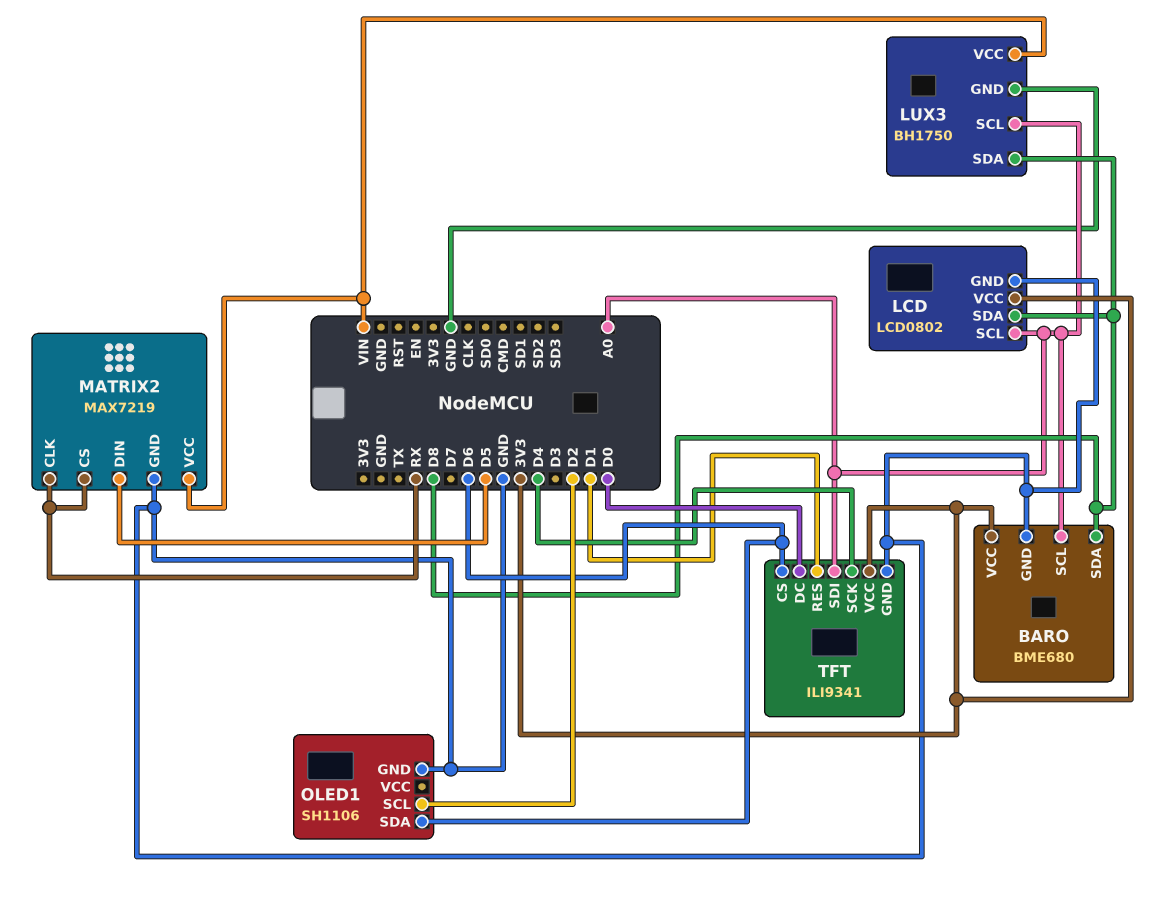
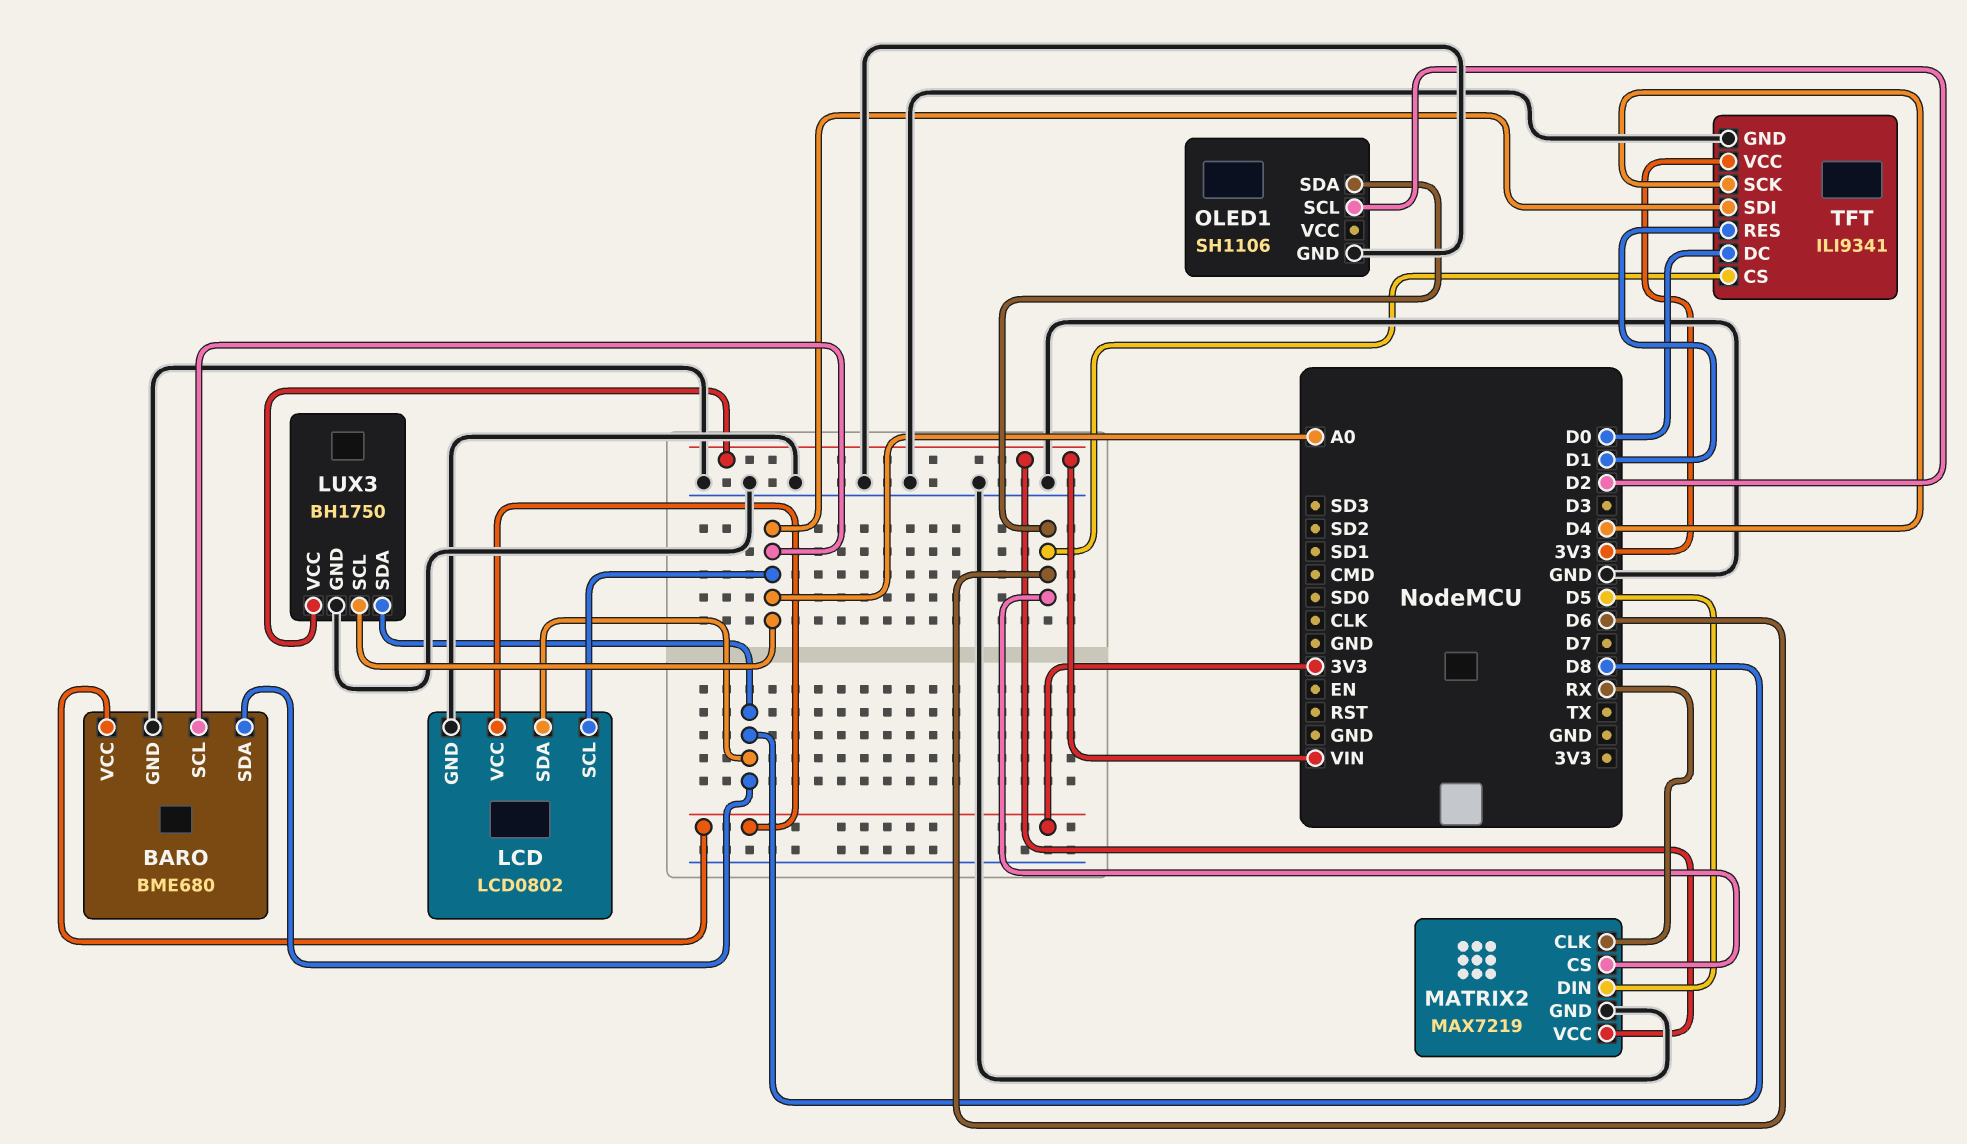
MATRIX2 pin CS: RX -> D6

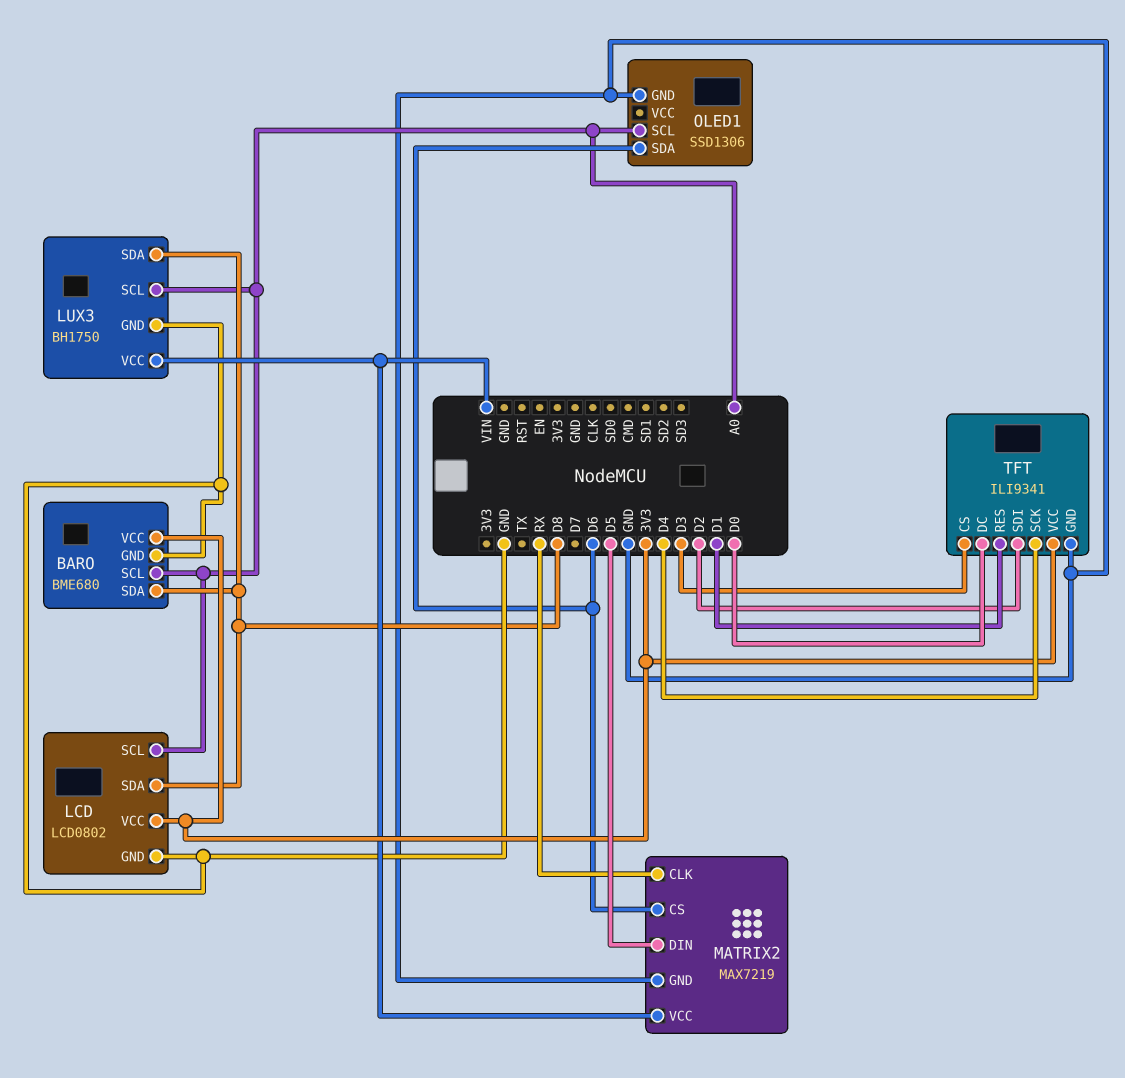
OLED1: SH1106 -> SSD1306
OLED1 pin SCL: D2 -> A0
TFT pin CS: D6 -> D3
TFT pin SDI: A0 -> D2

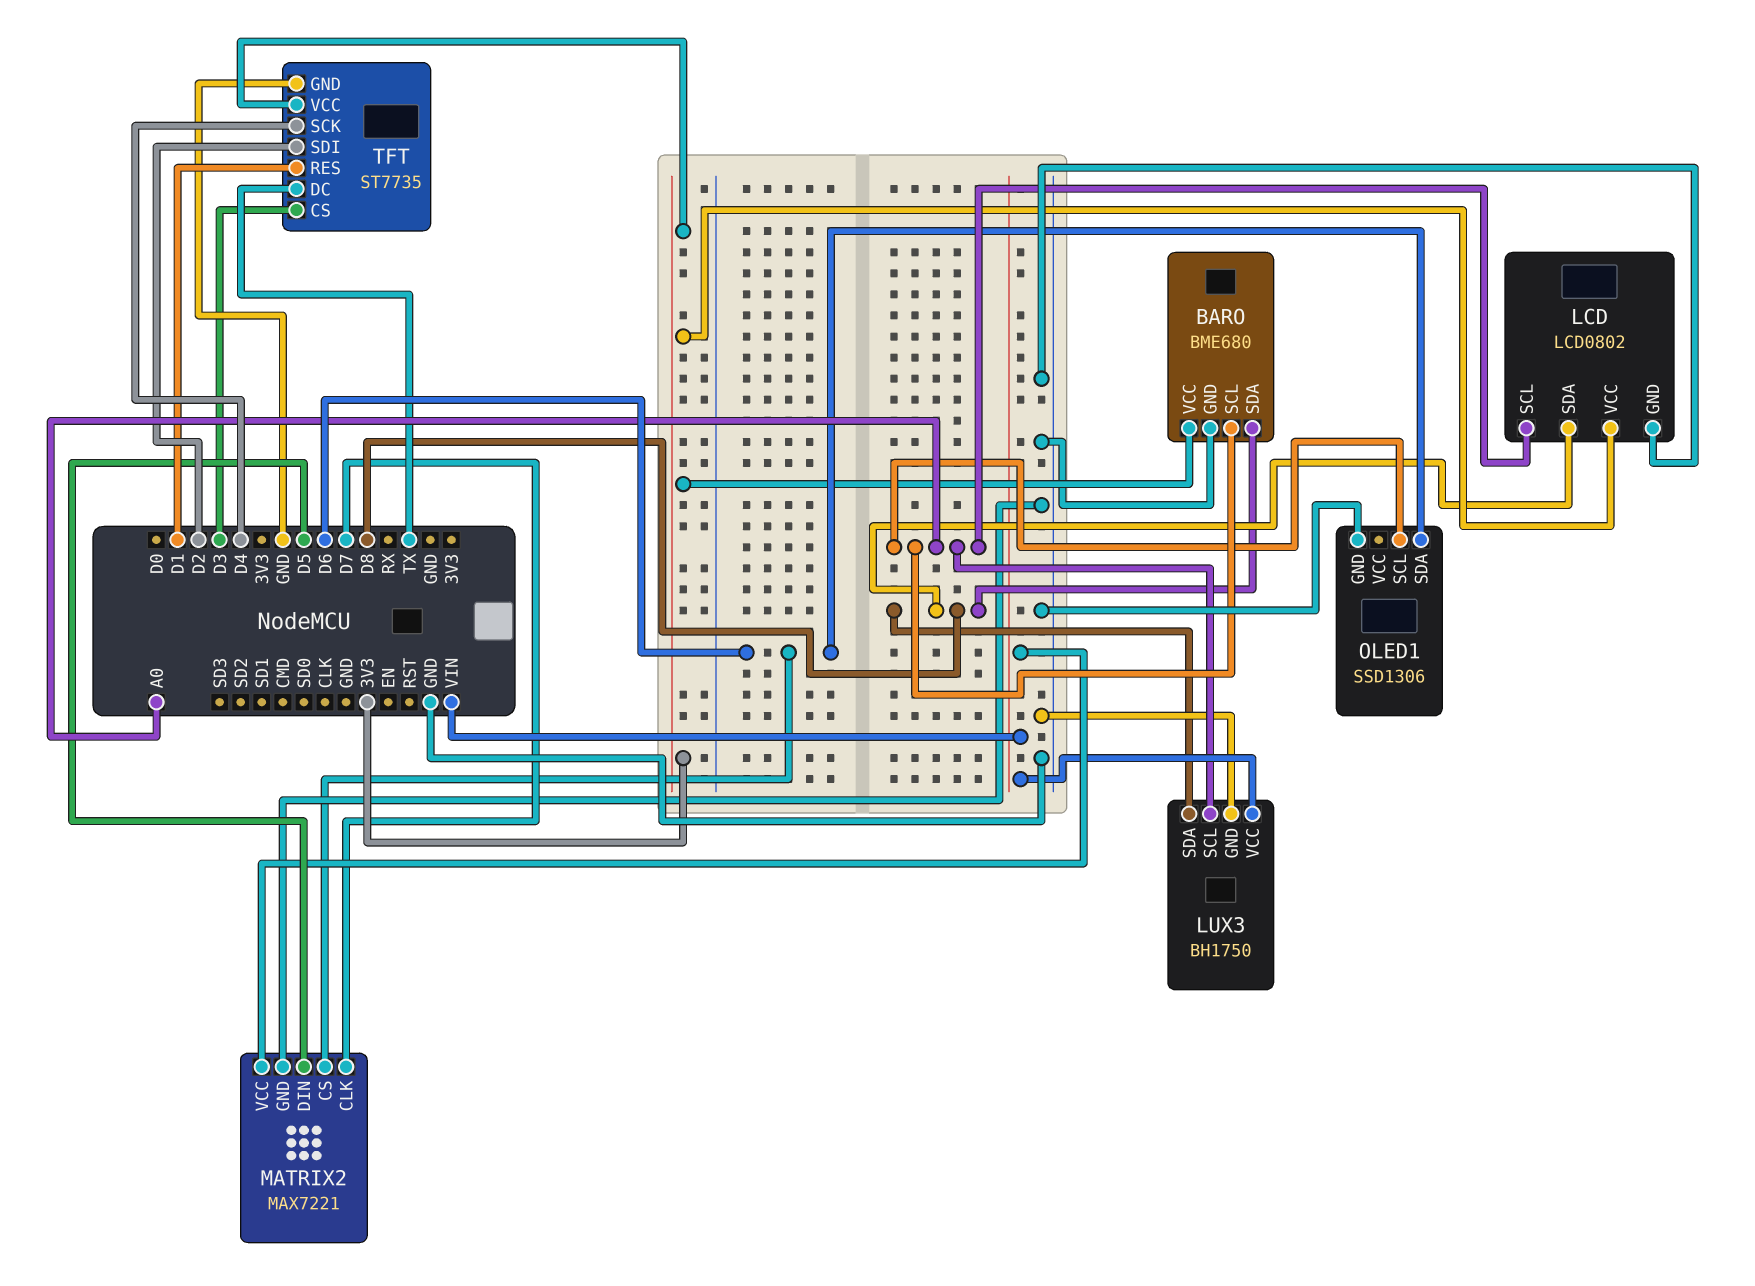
MATRIX2: MAX7219 -> MAX7221
MATRIX2 pin CLK: RX -> D7
TFT: ILI9341 -> ST7735
TFT pin DC: D0 -> TX

